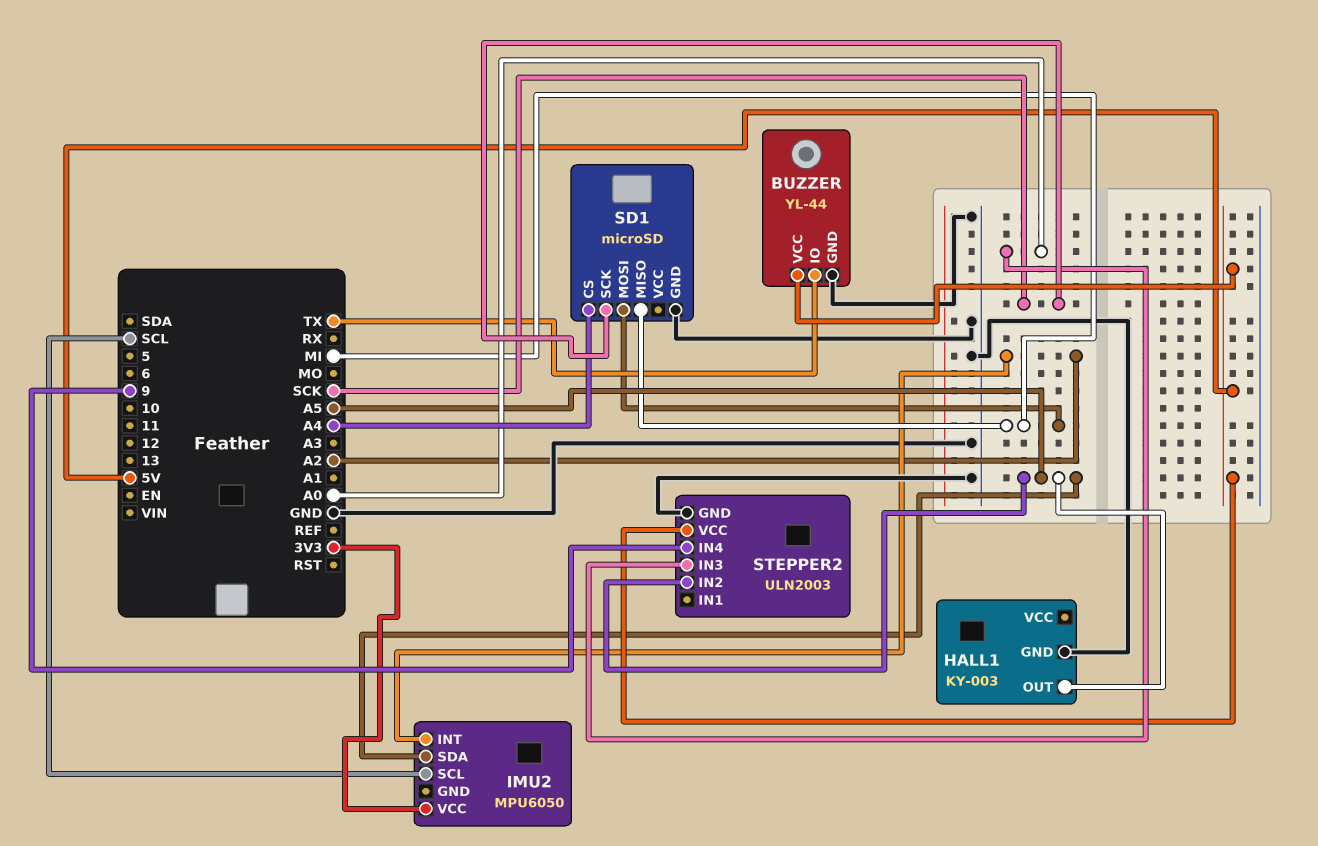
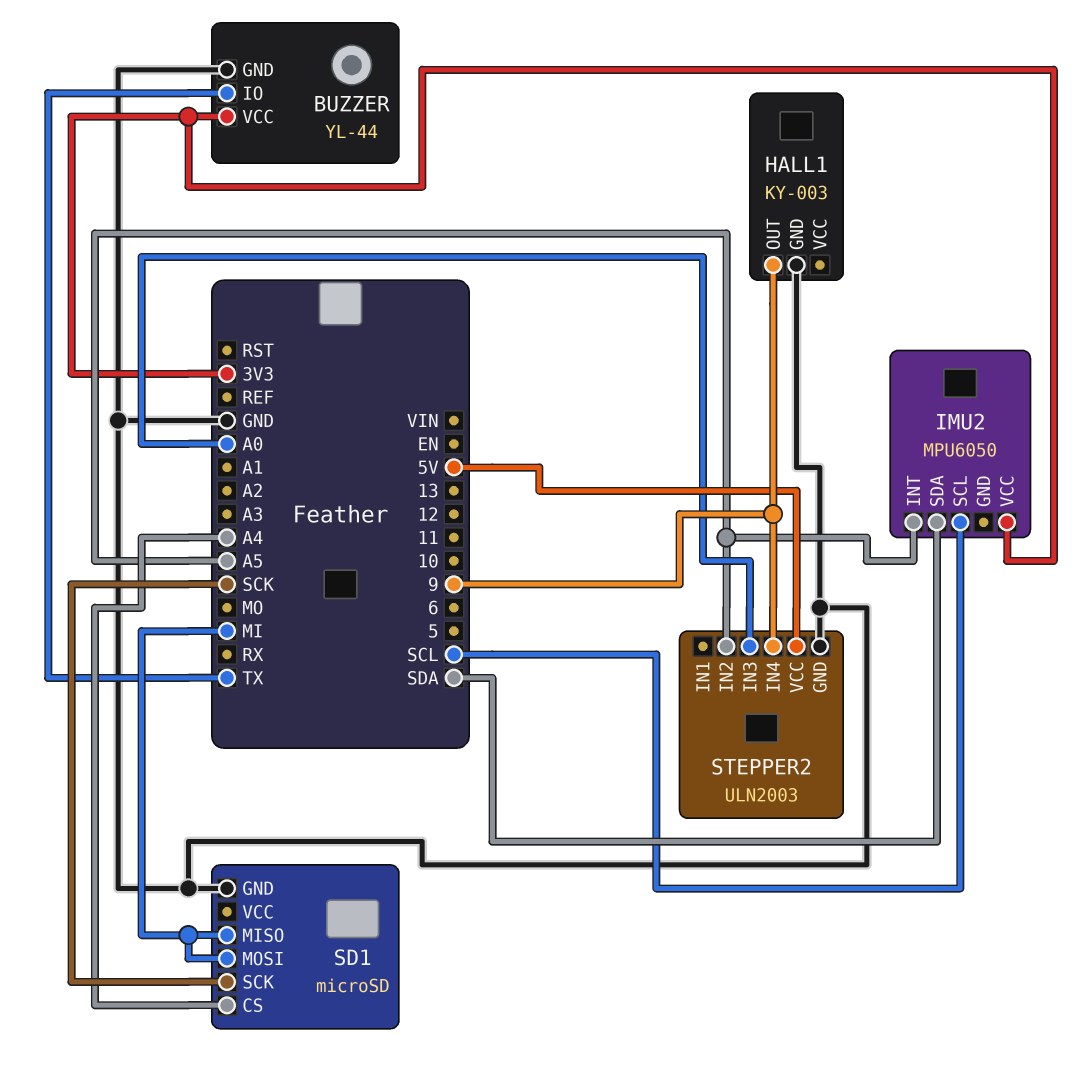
BUZZER pin VCC: 5V -> 3V3
HALL1 pin OUT: A5 -> 9
IMU2 pin INT: A2 -> A5
IMU2 pin SDA: A5 -> SDA

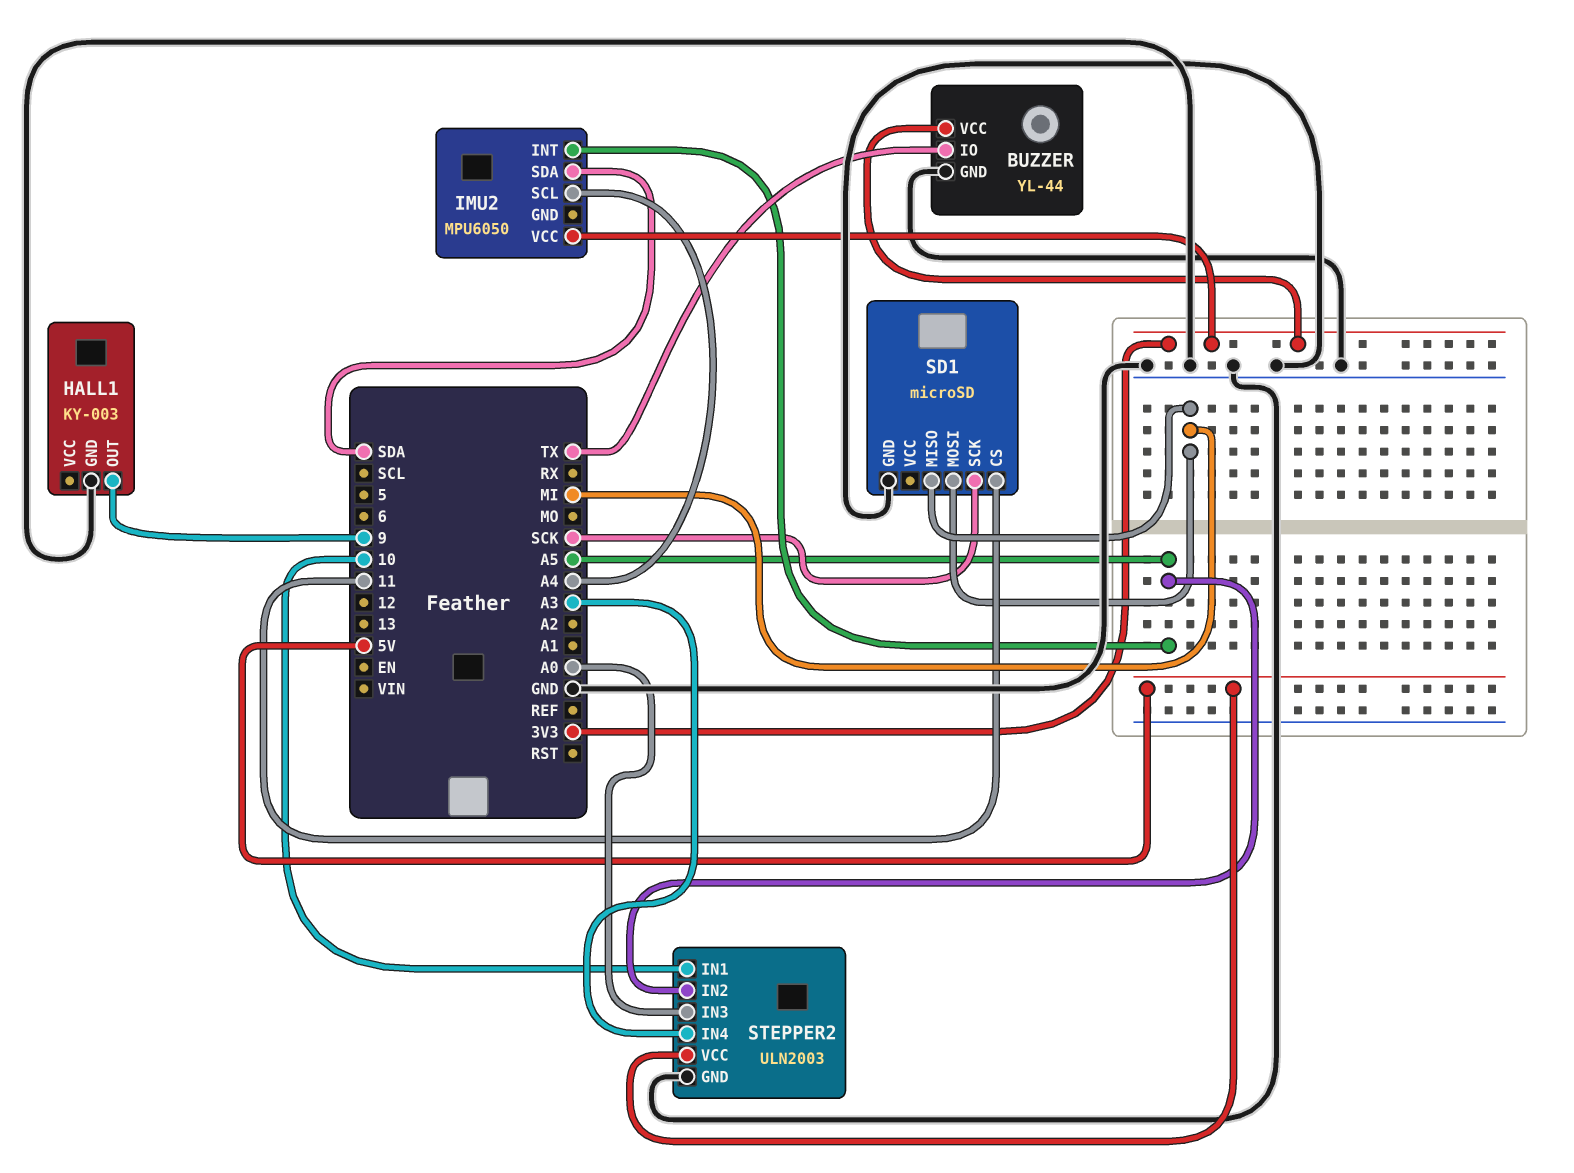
IMU2 pin SCL: SCL -> A4
SD1 pin CS: A4 -> 11
STEPPER2 pin IN1: none -> 10
STEPPER2 pin IN4: 9 -> A3

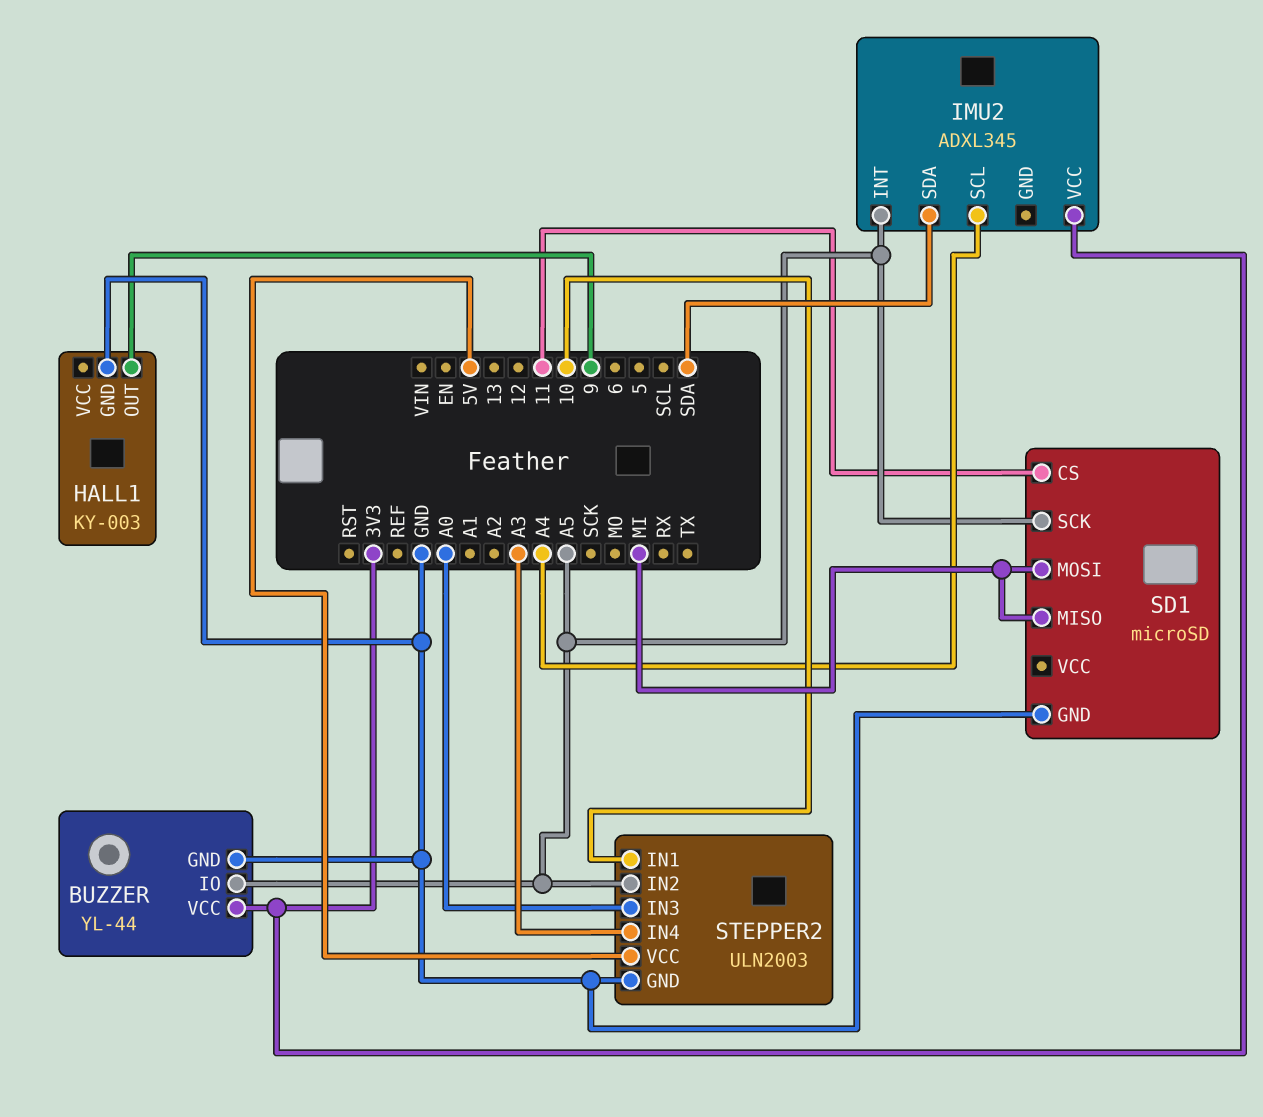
BUZZER pin IO: TX -> A5
IMU2: MPU6050 -> ADXL345
SD1 pin SCK: SCK -> A5

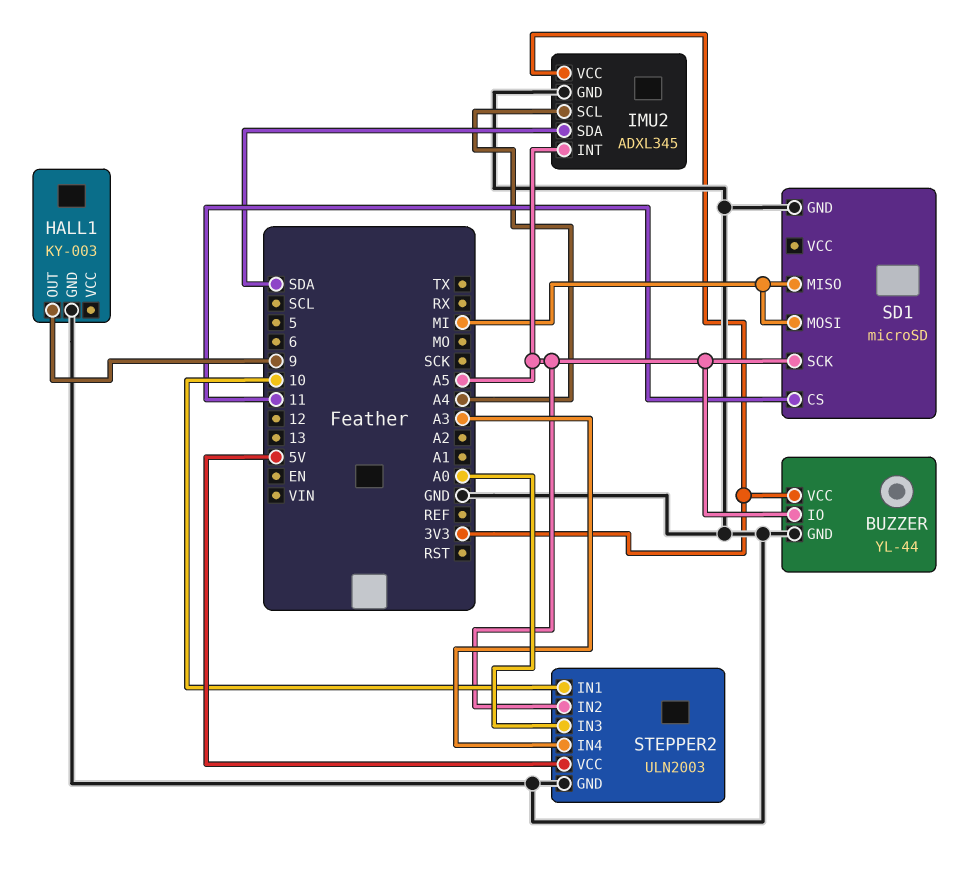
IMU2 pin GND: none -> GND

